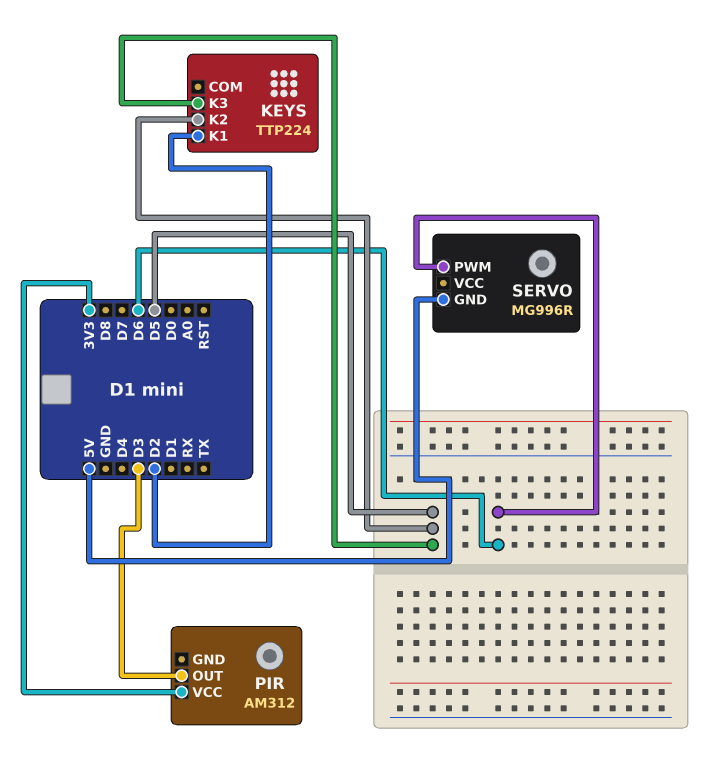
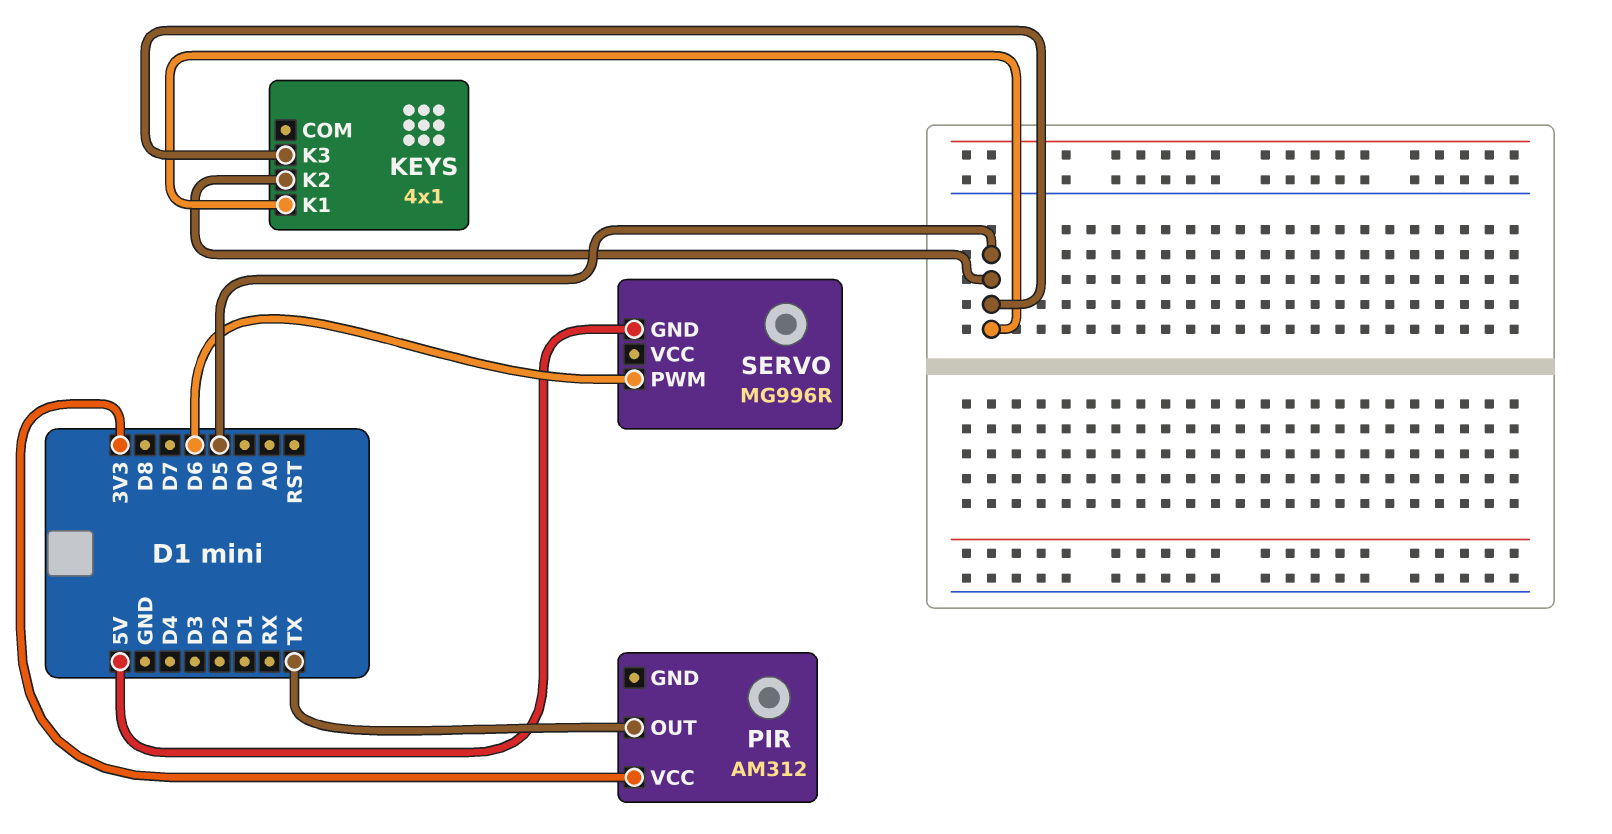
KEYS: TTP224 -> 4x1
KEYS pin K1: D2 -> D5
PIR pin OUT: D3 -> TX

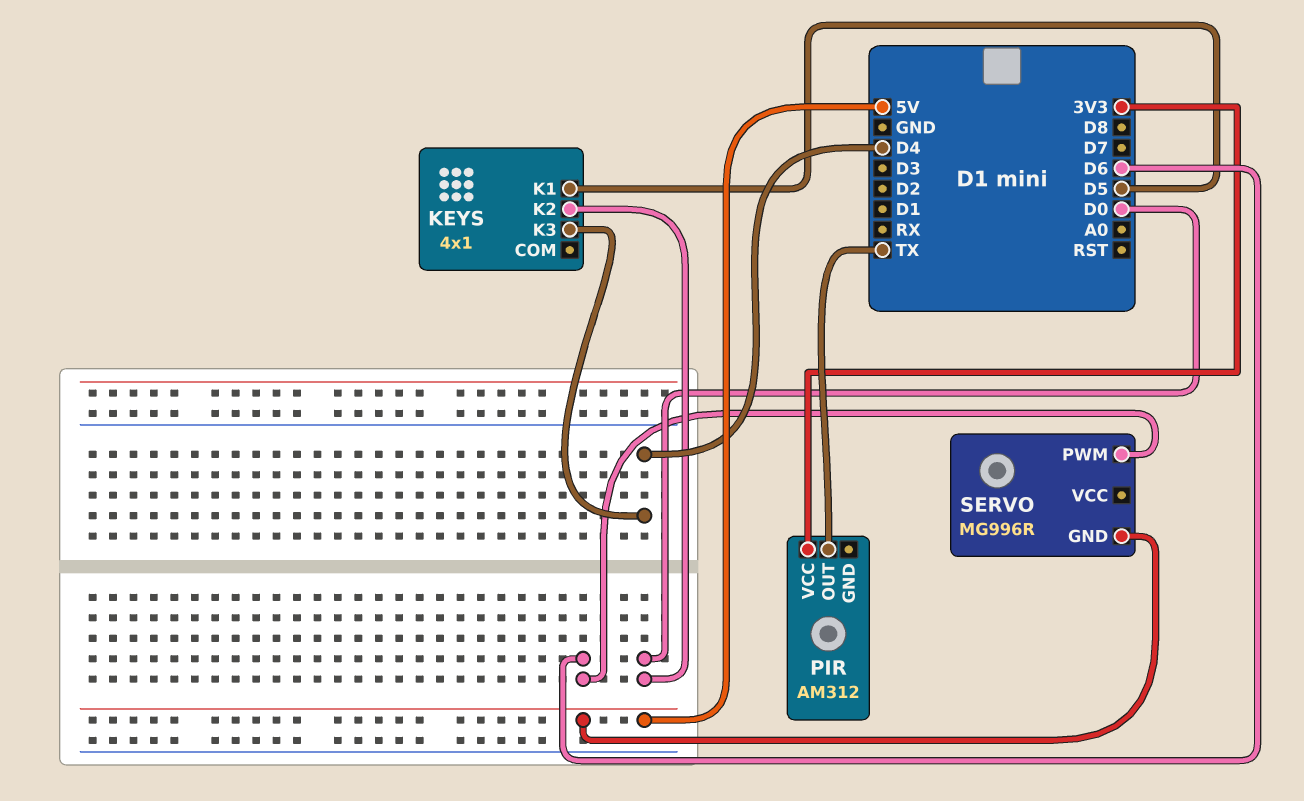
KEYS pin K2: D5 -> D0
KEYS pin K3: D5 -> D4

